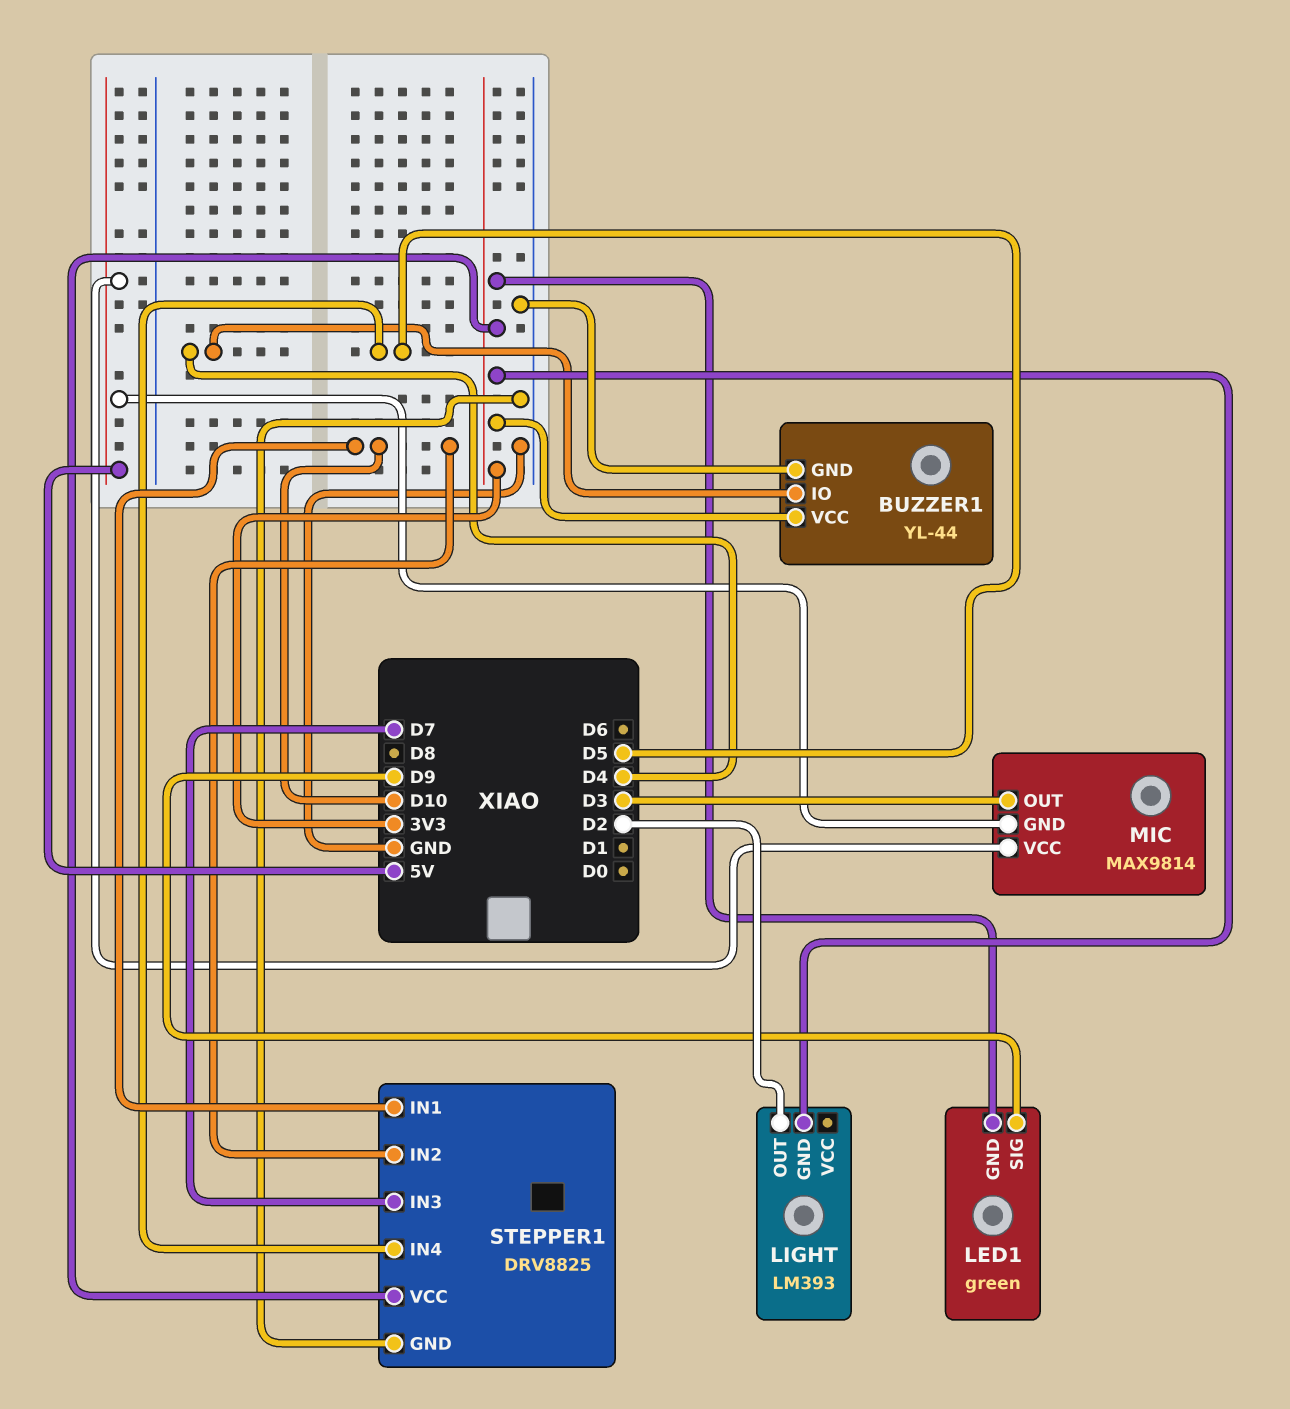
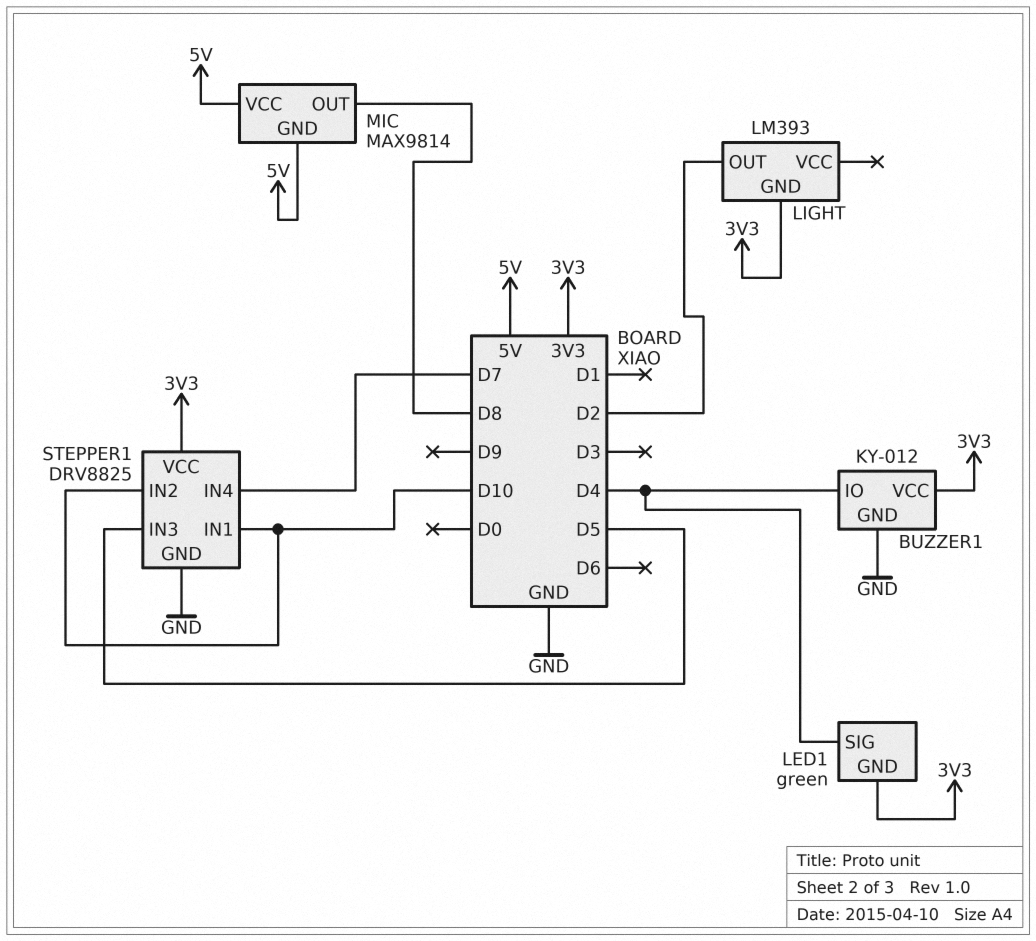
BUZZER1: YL-44 -> KY-012
LED1 pin SIG: D9 -> D4
MIC pin OUT: D3 -> D8
STEPPER1 pin IN3: D7 -> D5
STEPPER1 pin IN4: D5 -> D7

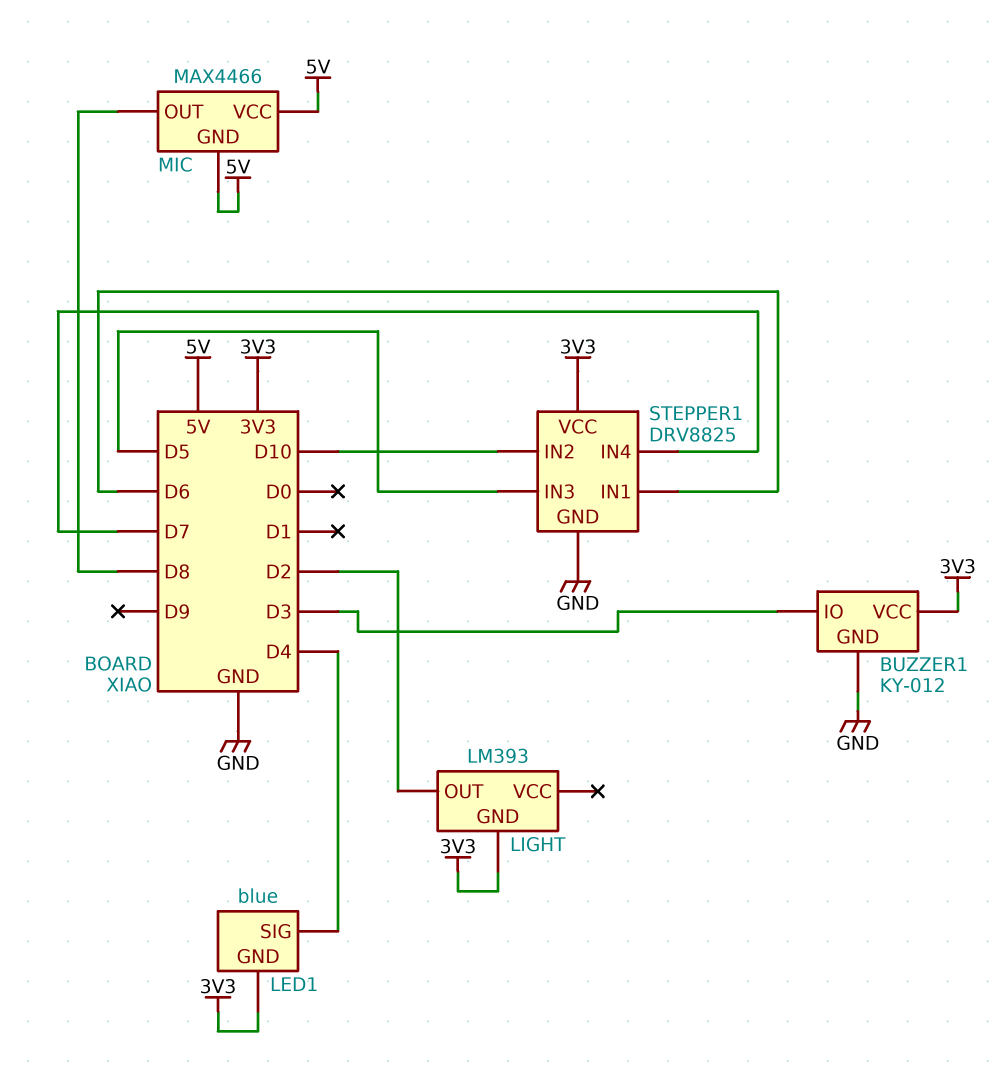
BUZZER1 pin IO: D4 -> D3
LED1: green -> blue
MIC: MAX9814 -> MAX4466
STEPPER1 pin IN1: D10 -> D6

